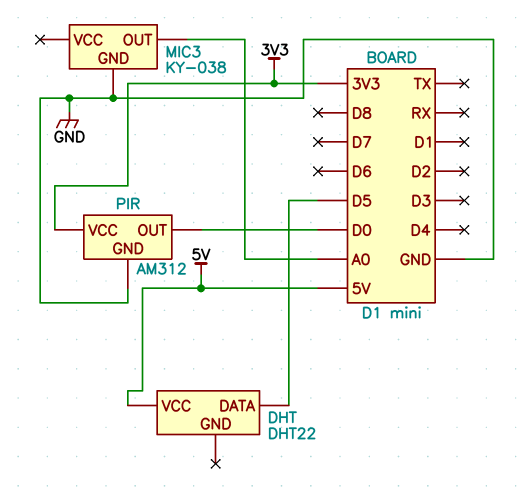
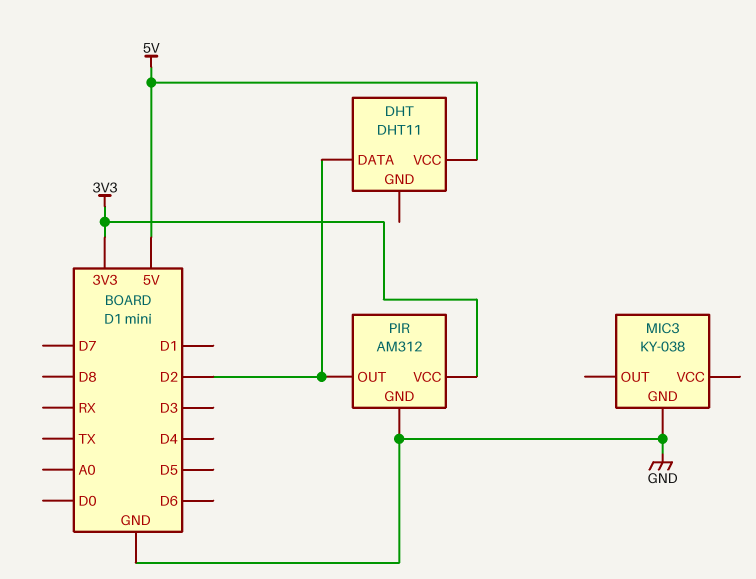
DHT: DHT22 -> DHT11
DHT pin DATA: D5 -> D2
MIC3 pin OUT: A0 -> none
PIR pin OUT: D0 -> D2

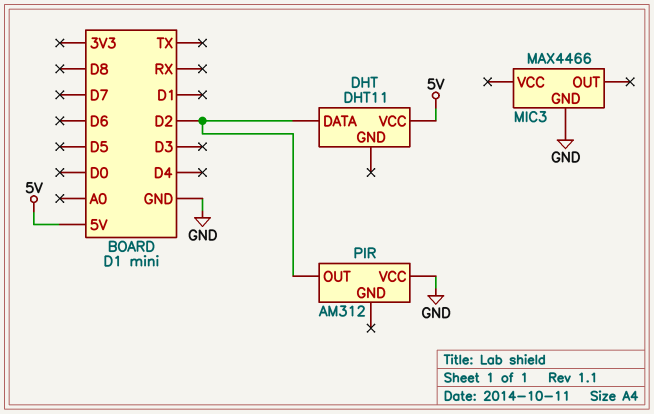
MIC3: KY-038 -> MAX4466
PIR pin GND: GND -> none
PIR pin VCC: 3V3 -> GND

